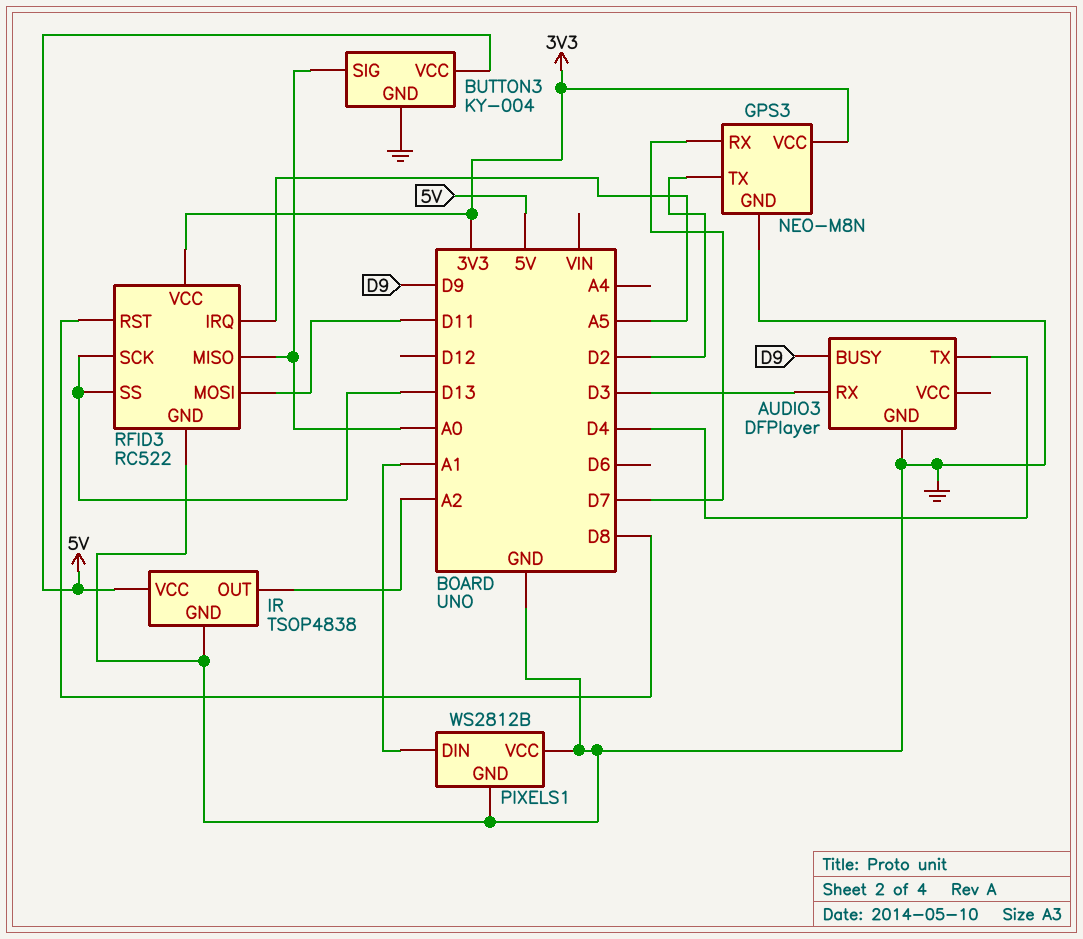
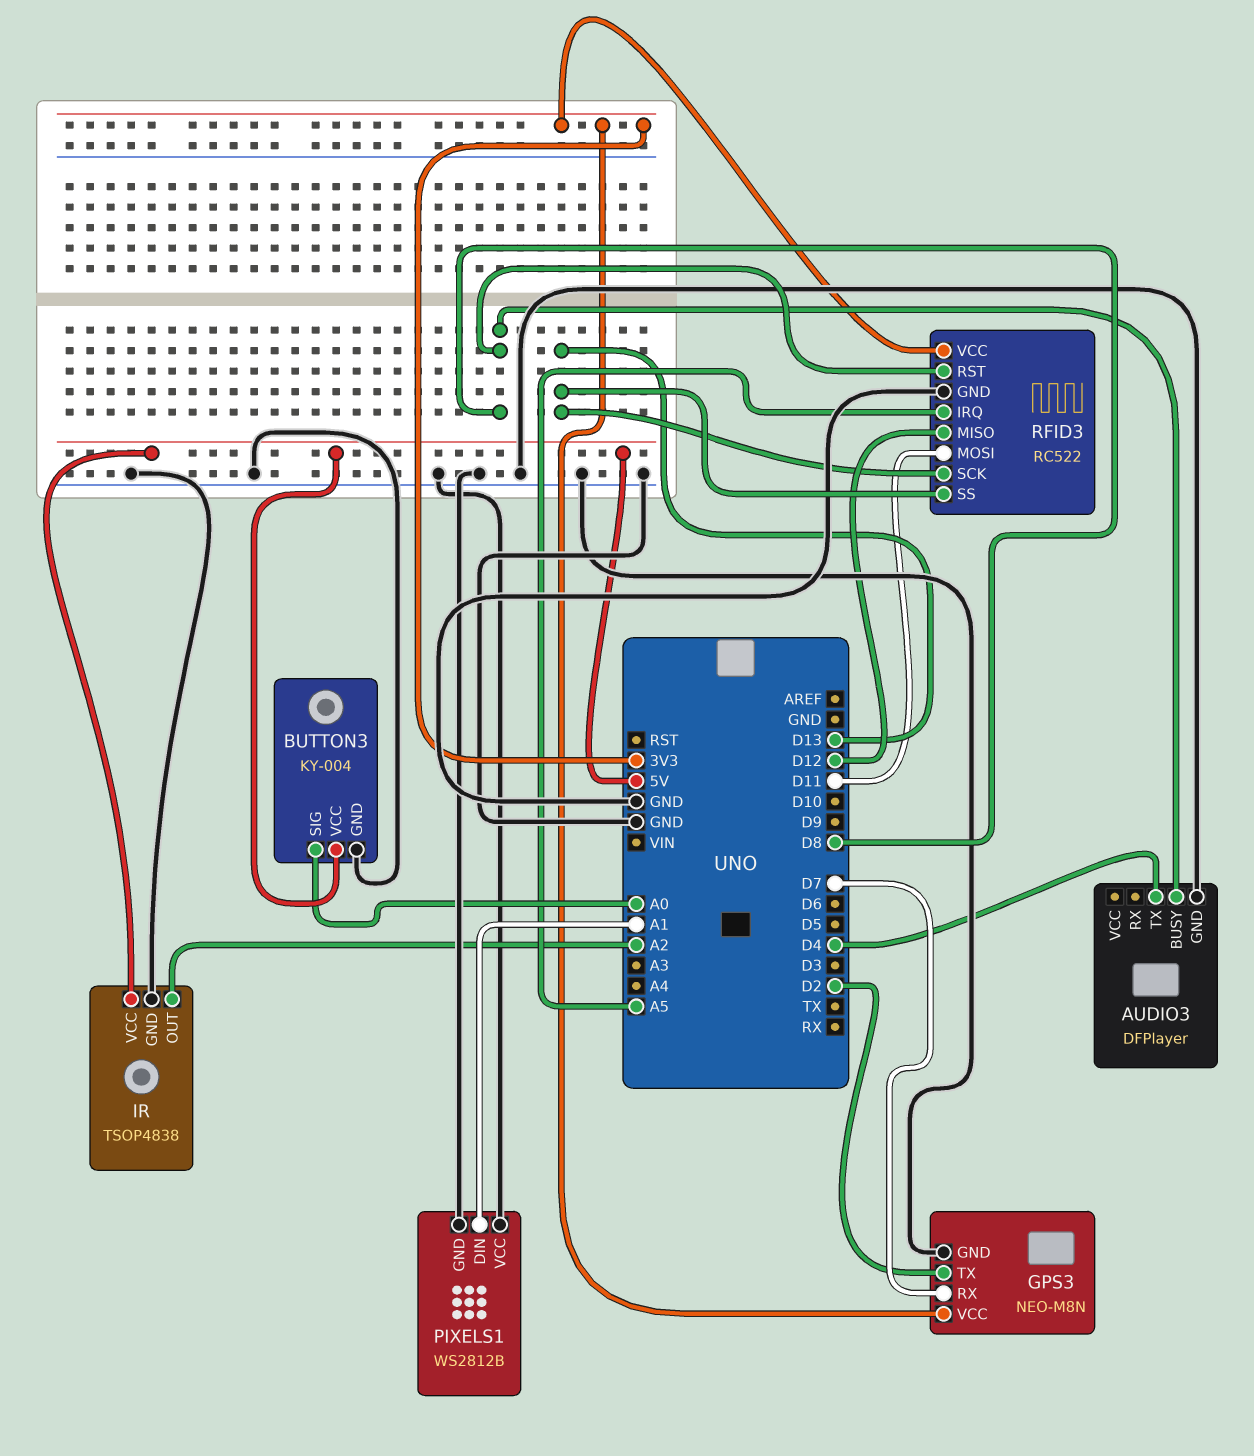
AUDIO3 pin BUSY: D9 -> D8
AUDIO3 pin RX: D3 -> none
RFID3 pin MISO: A0 -> D12

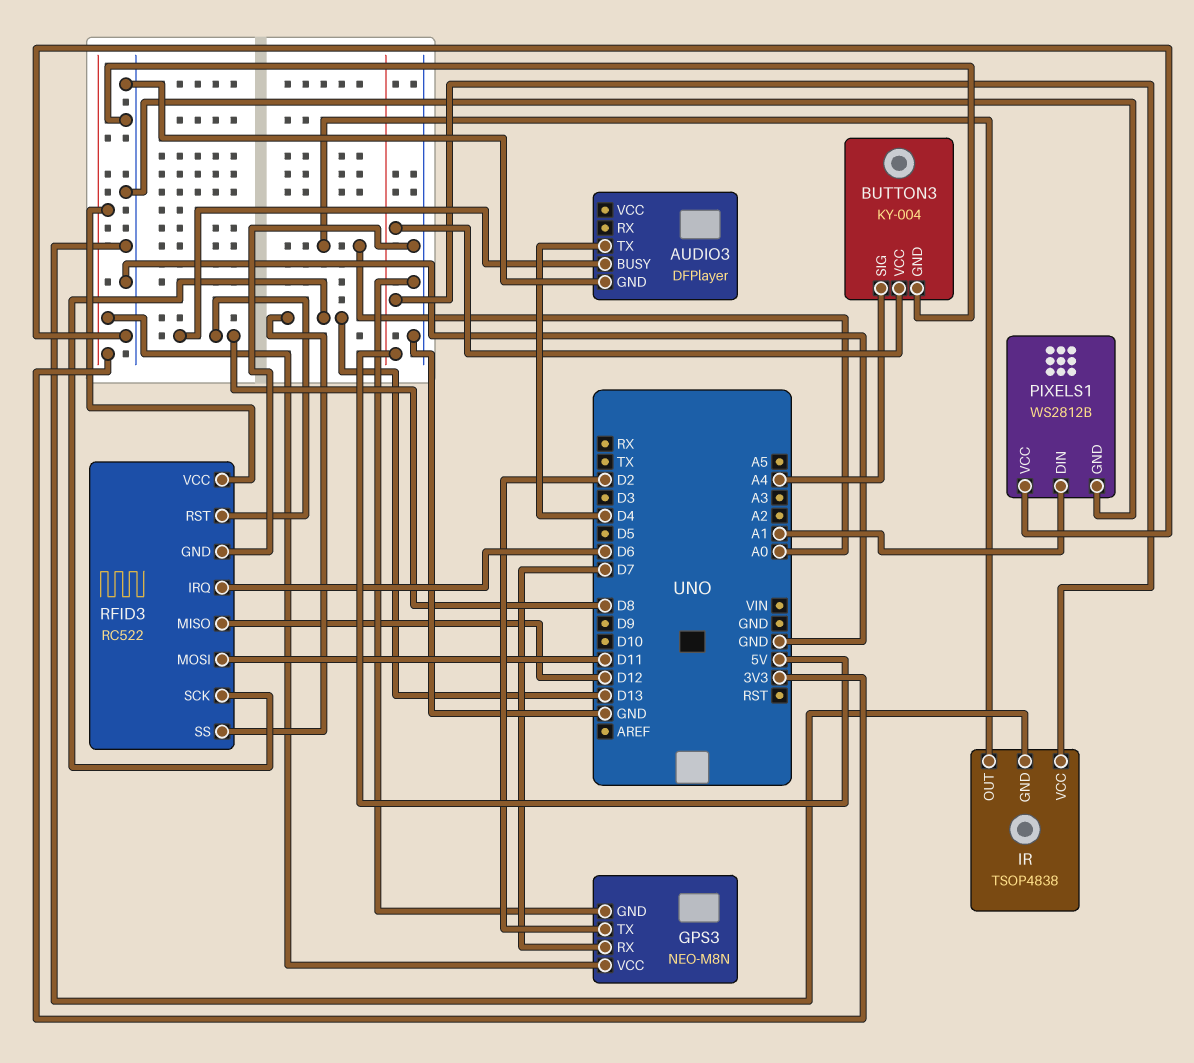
BUTTON3 pin SIG: A0 -> A4
IR pin OUT: A2 -> A0
RFID3 pin IRQ: A5 -> D6

